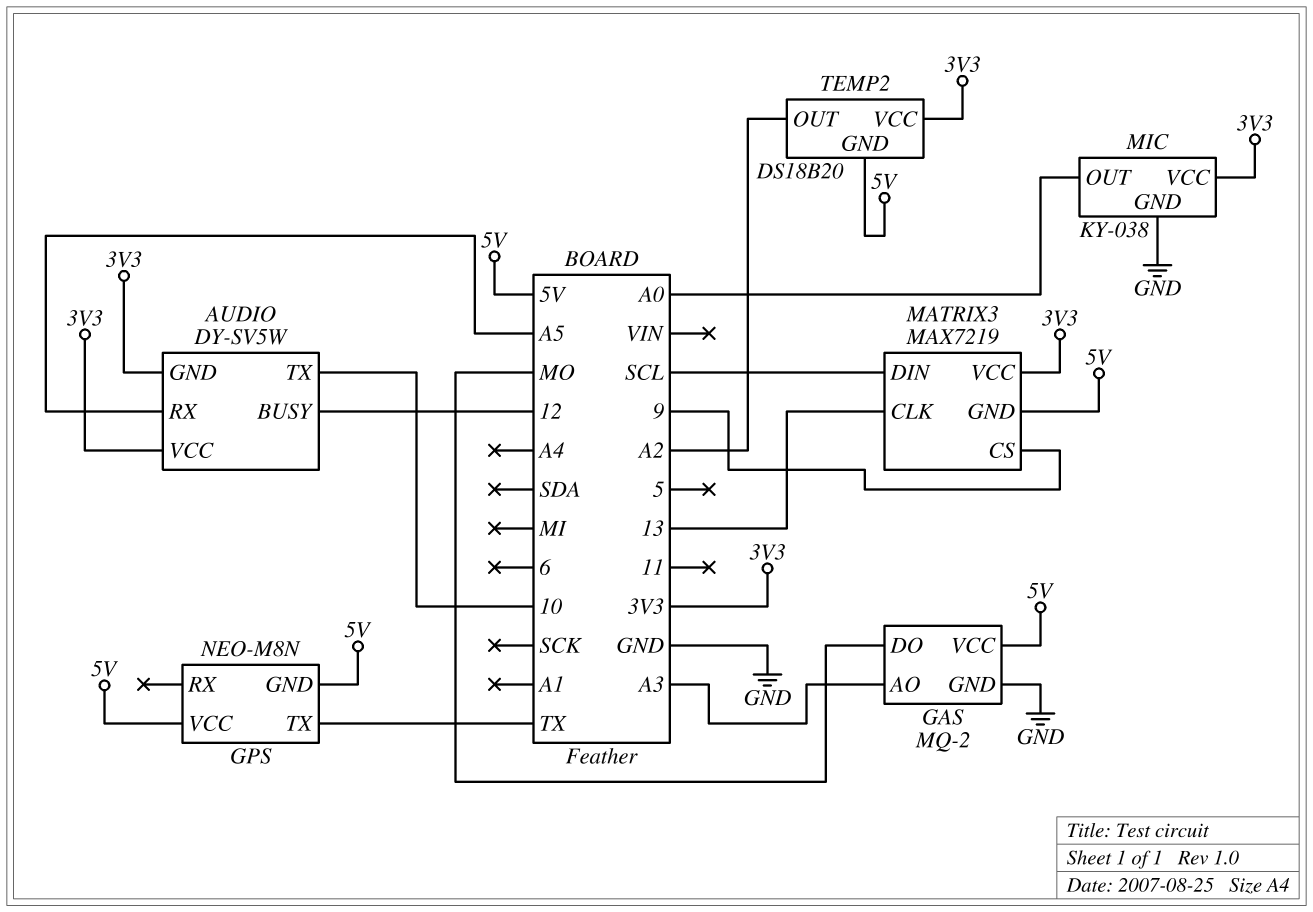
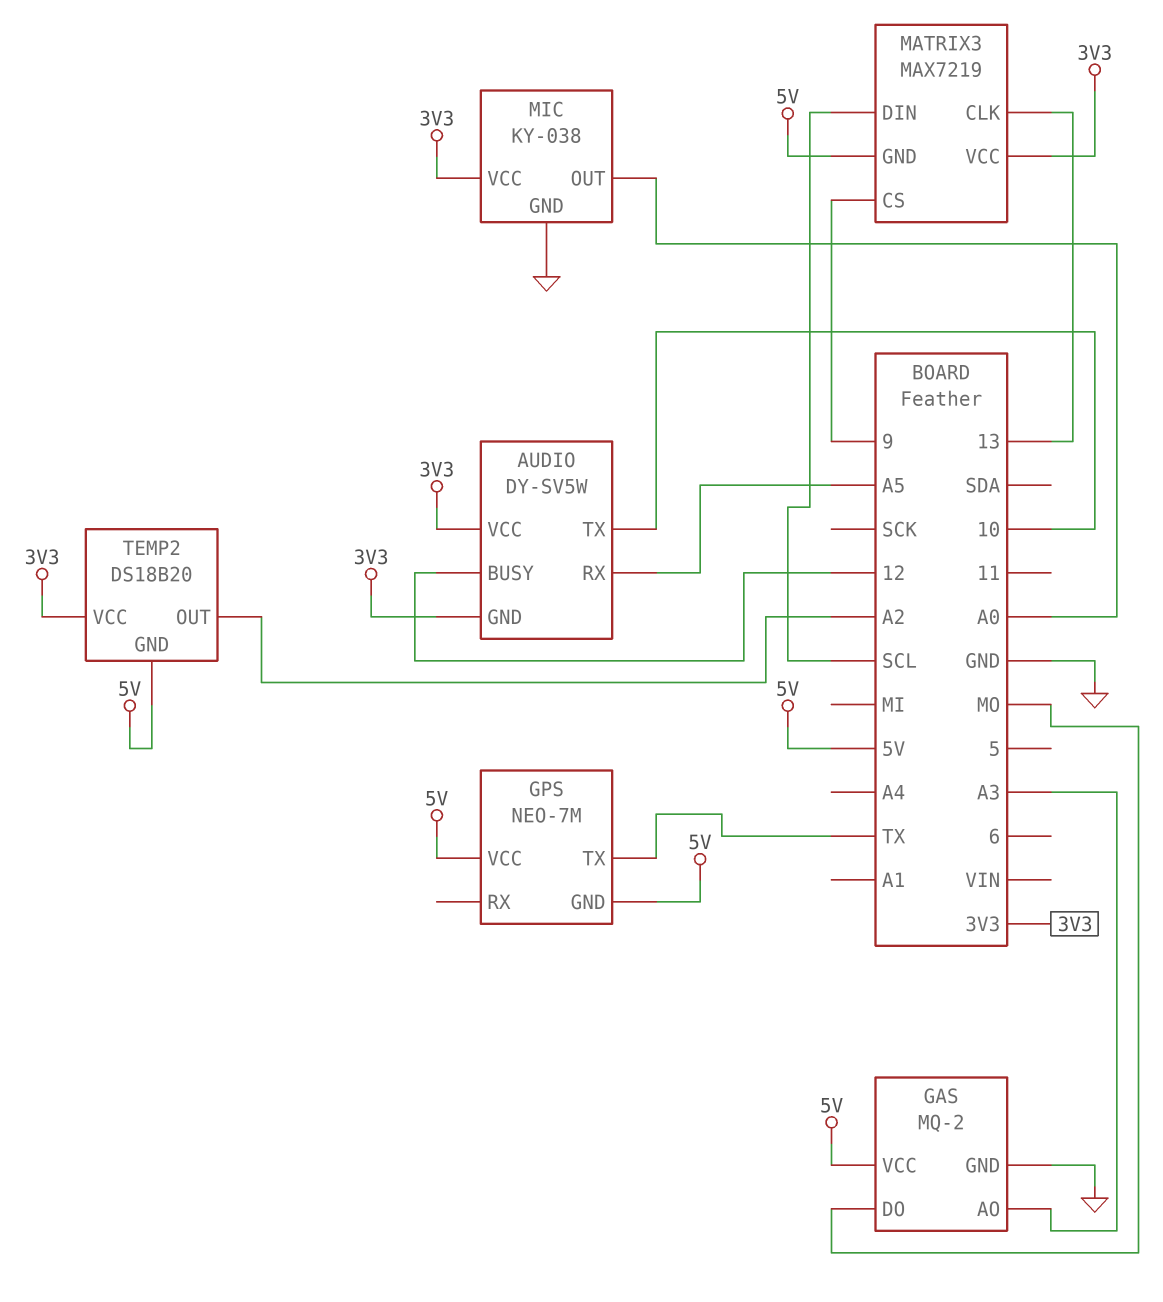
GPS: NEO-M8N -> NEO-7M

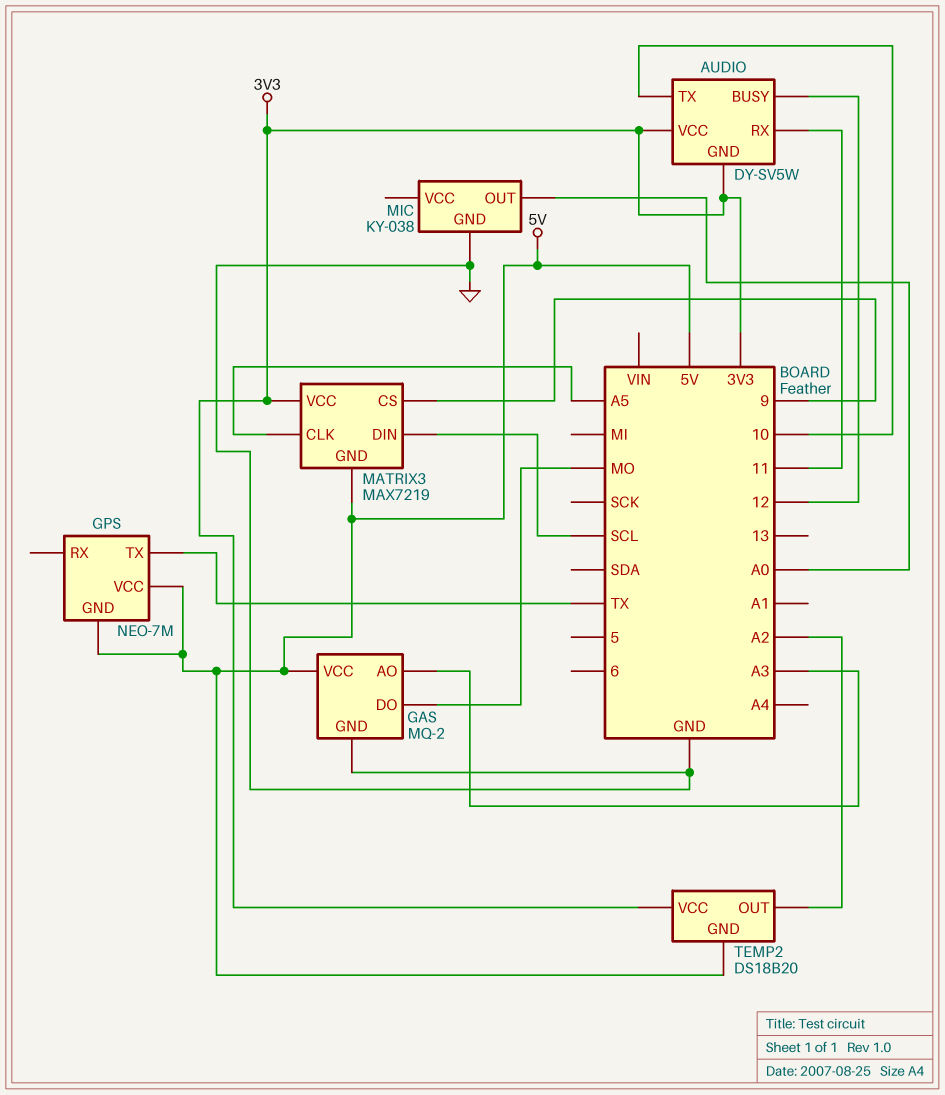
AUDIO pin RX: A5 -> 11
MATRIX3 pin CLK: 13 -> A5
MIC pin VCC: 3V3 -> none

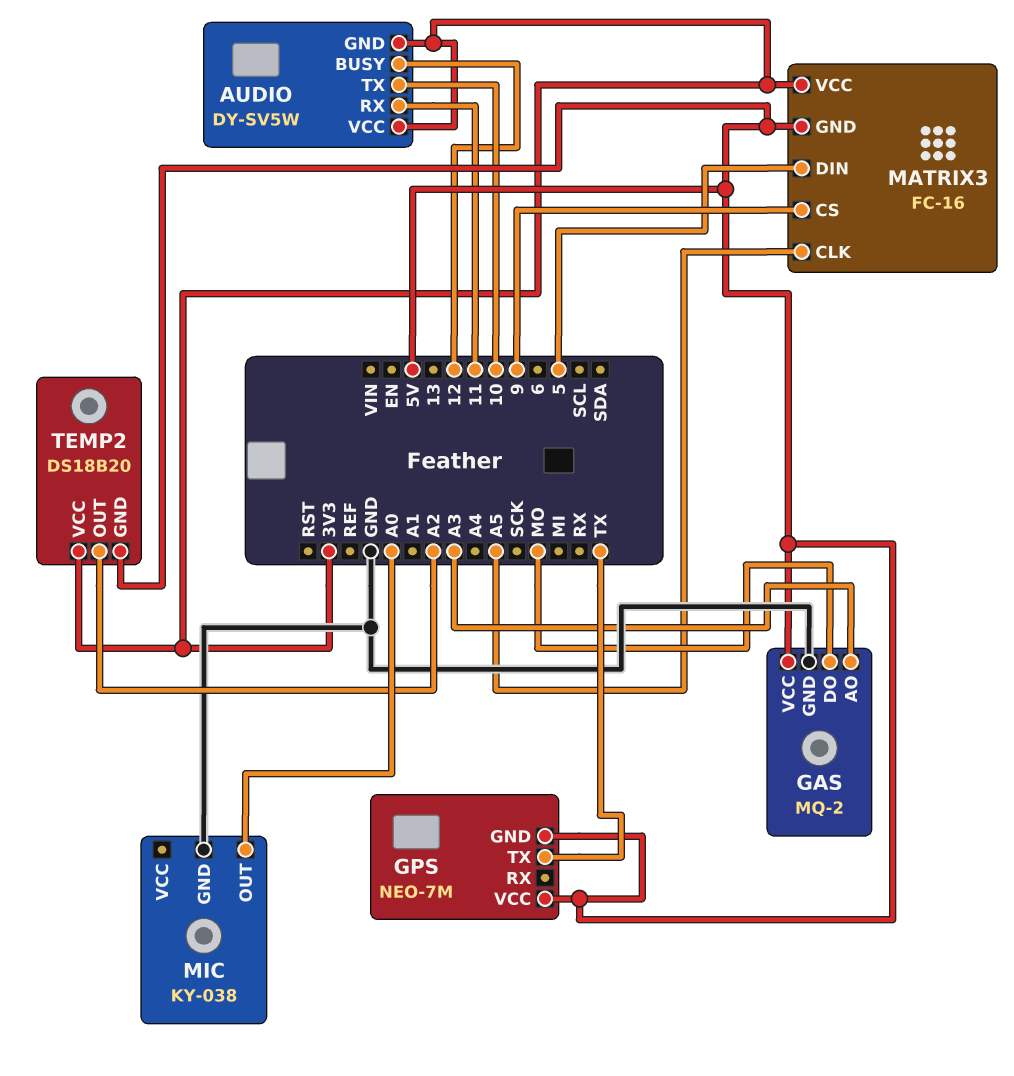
MATRIX3: MAX7219 -> FC-16
MATRIX3 pin DIN: SCL -> 5

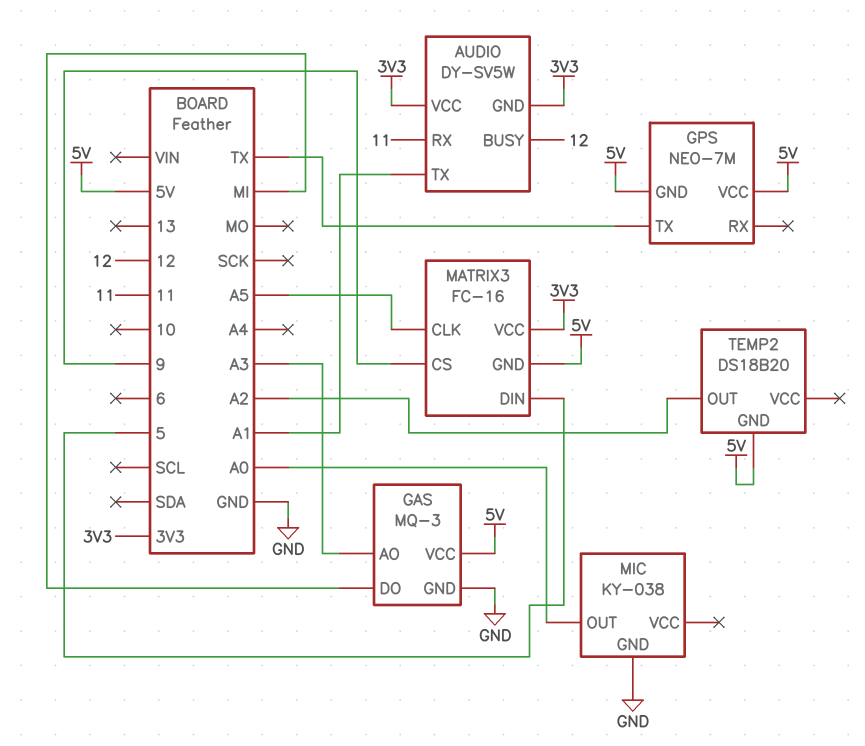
AUDIO pin TX: 10 -> A1
GAS: MQ-2 -> MQ-3
GAS pin DO: MO -> MI
TEMP2 pin VCC: 3V3 -> none

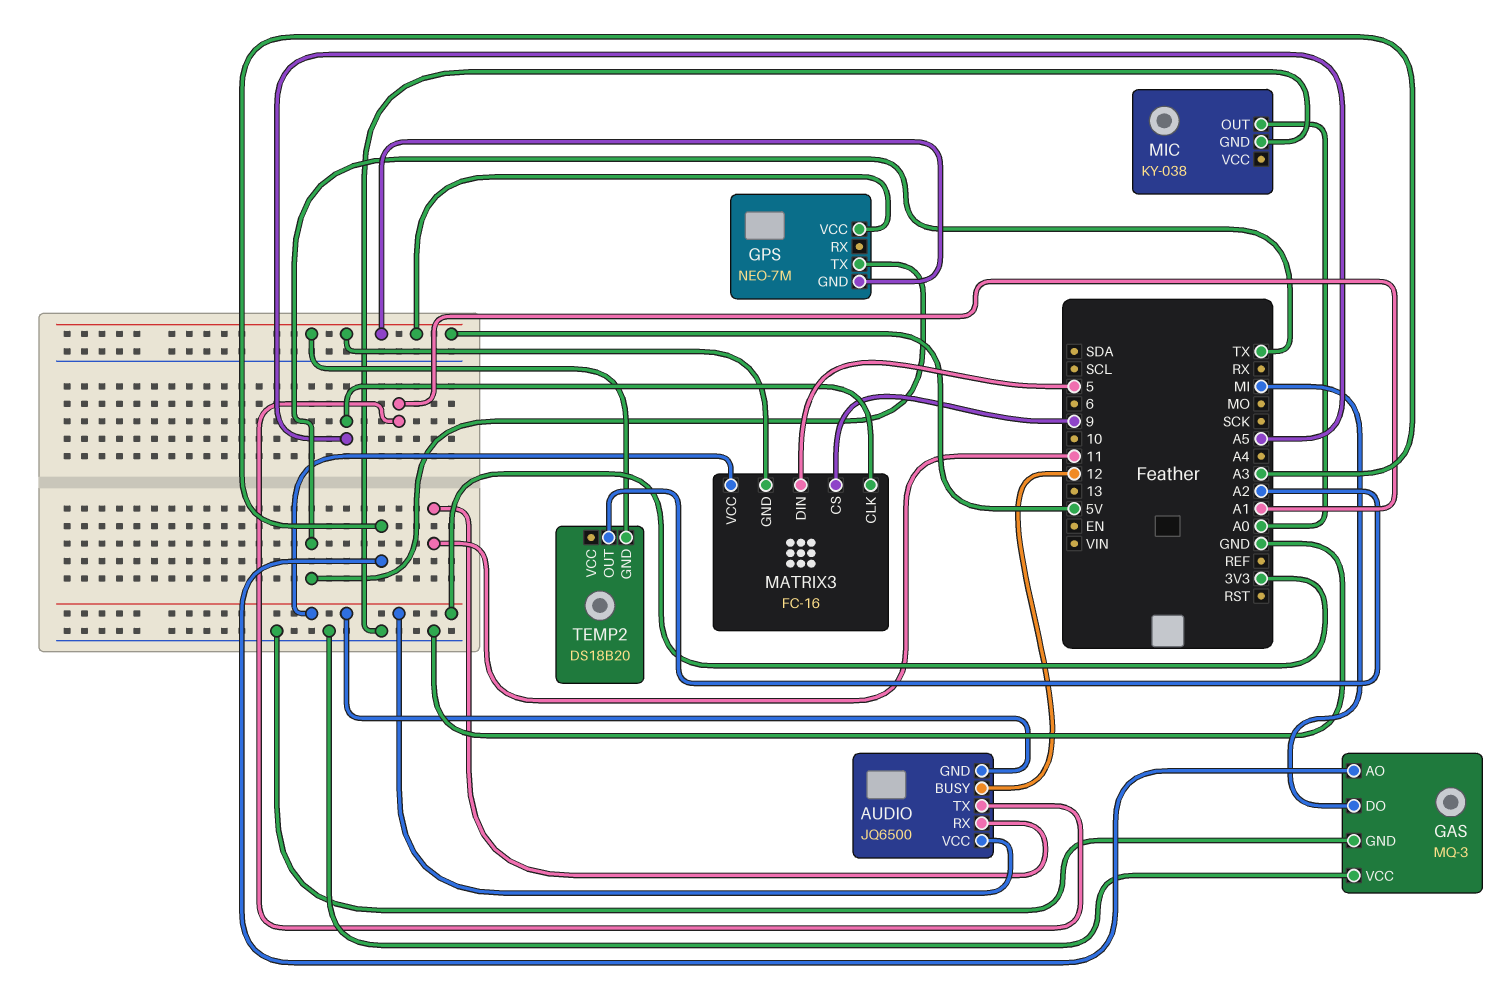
AUDIO: DY-SV5W -> JQ6500
GAS pin VCC: 5V -> GND

